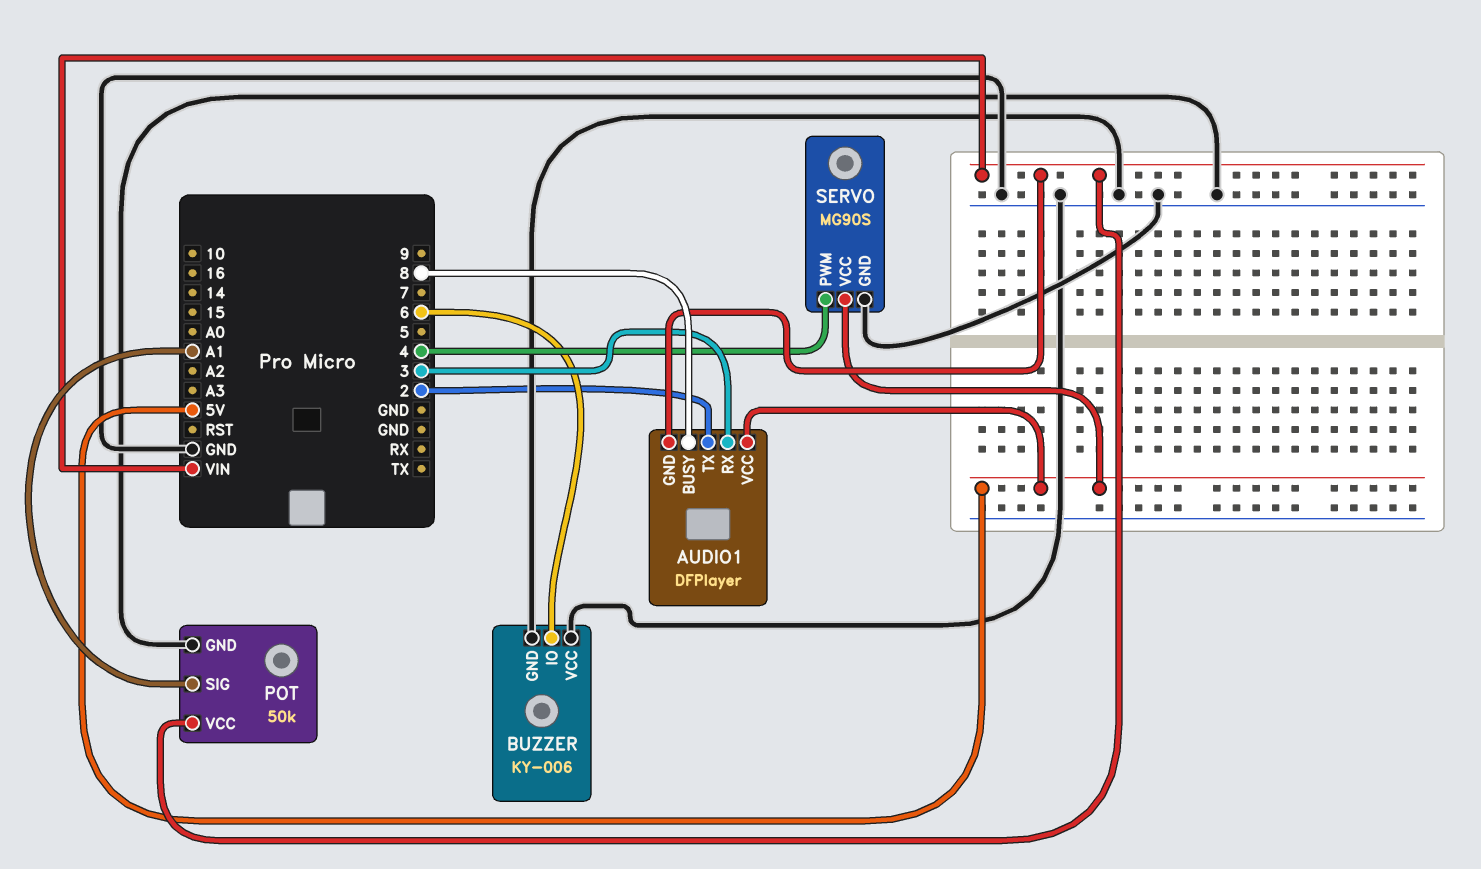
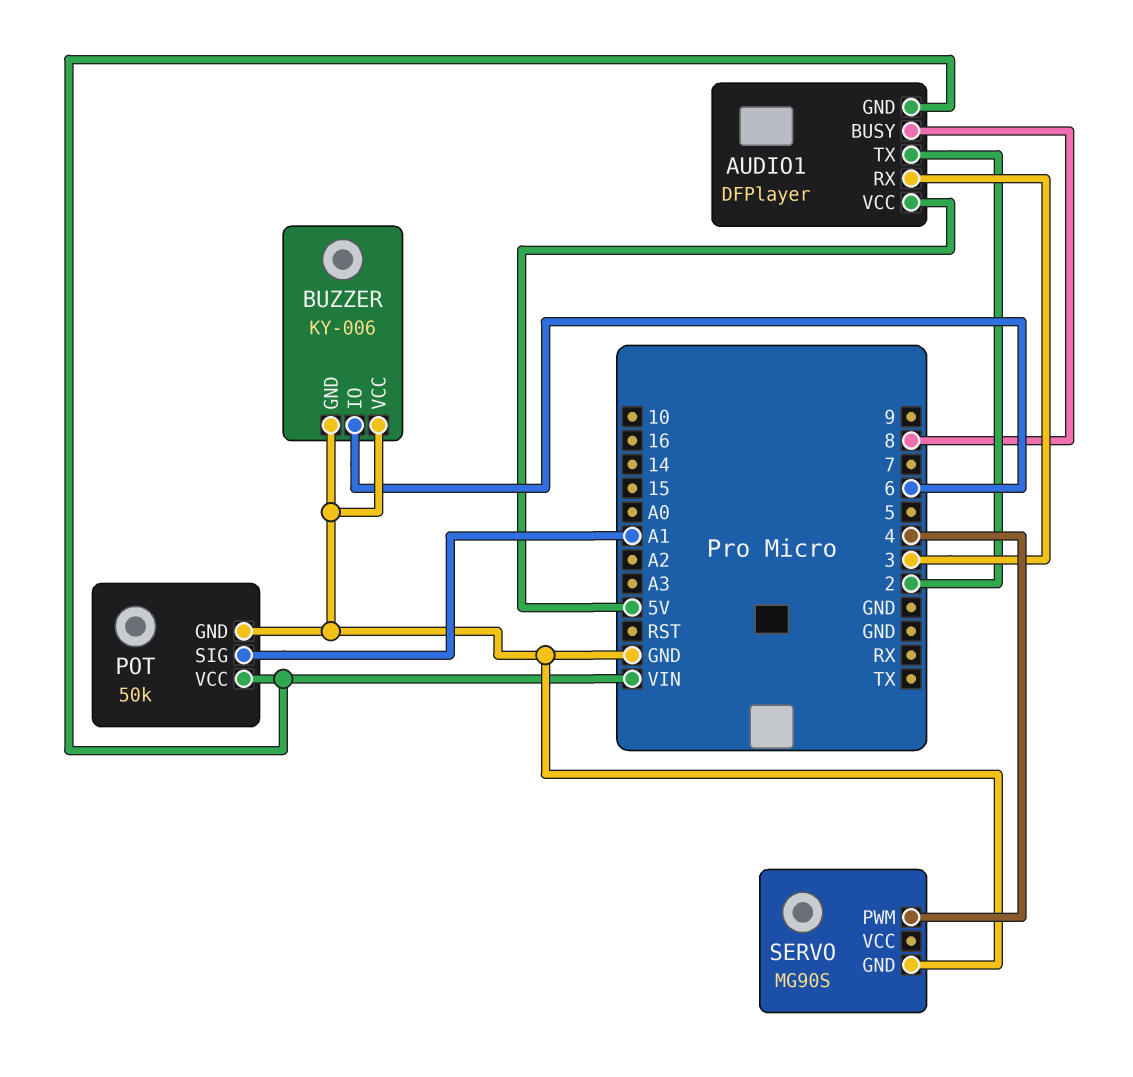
SERVO pin VCC: 5V -> none

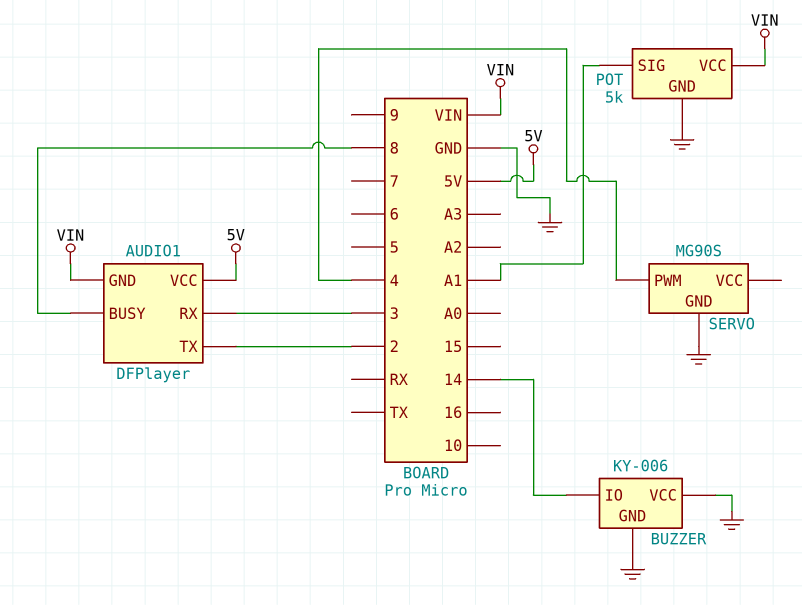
BUZZER pin IO: 6 -> 14
POT: 50k -> 5k

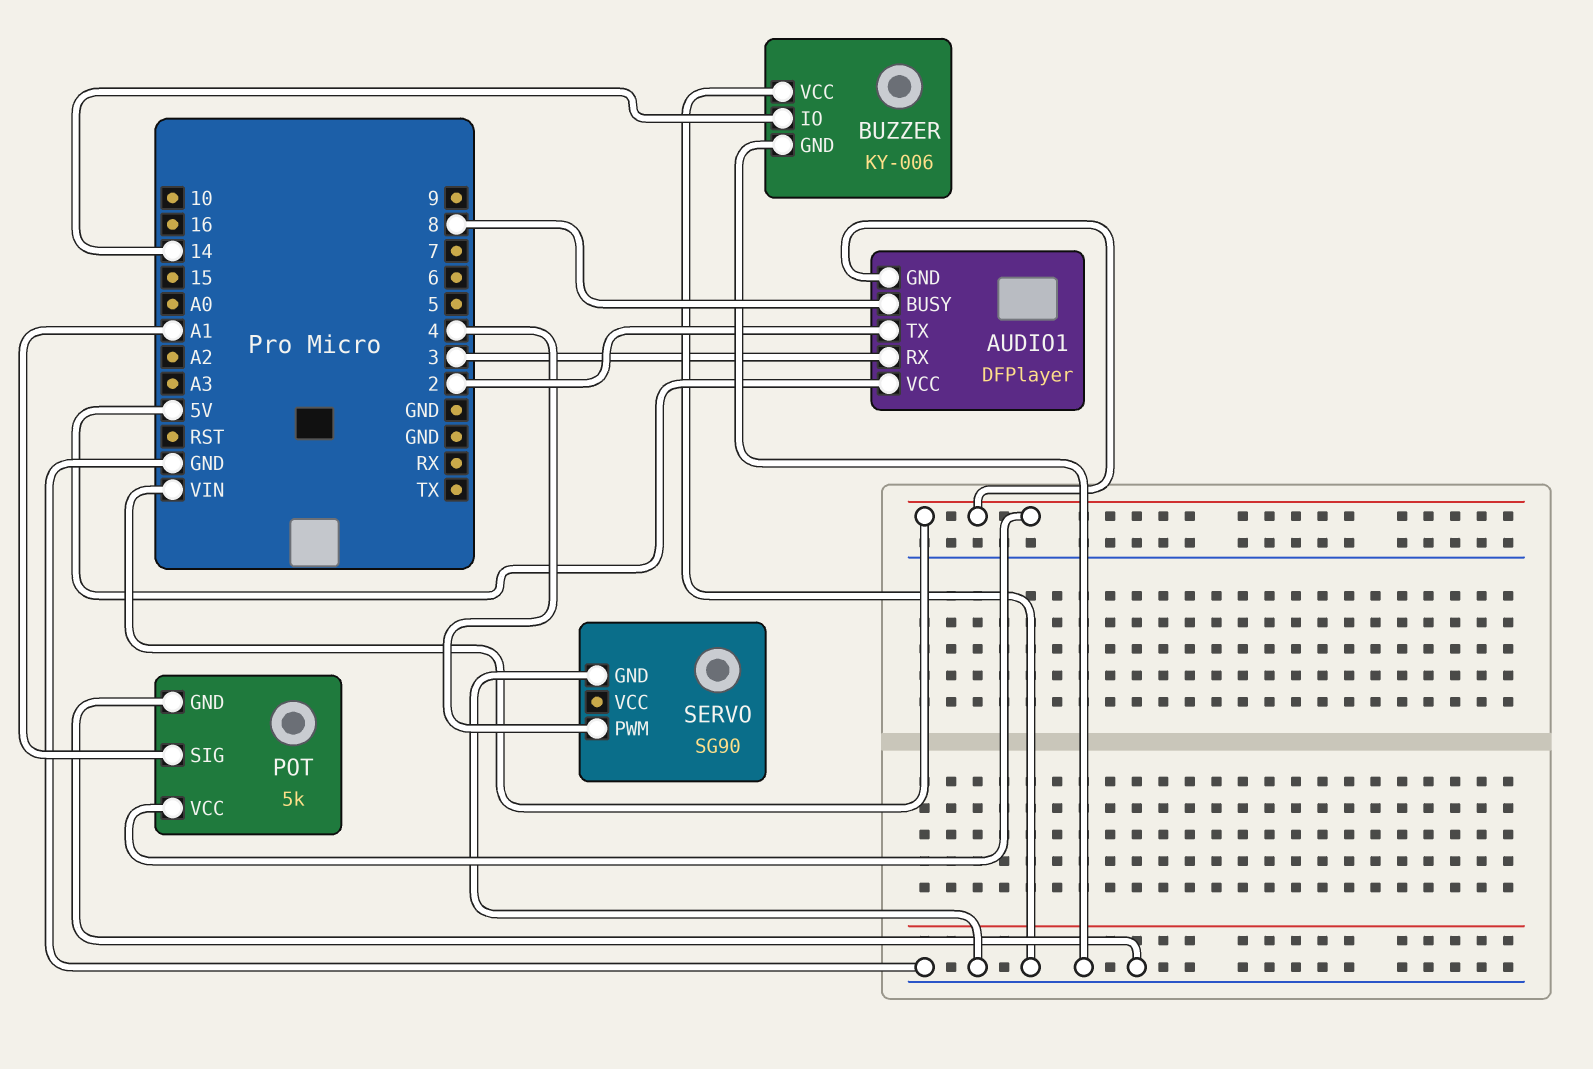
SERVO: MG90S -> SG90

